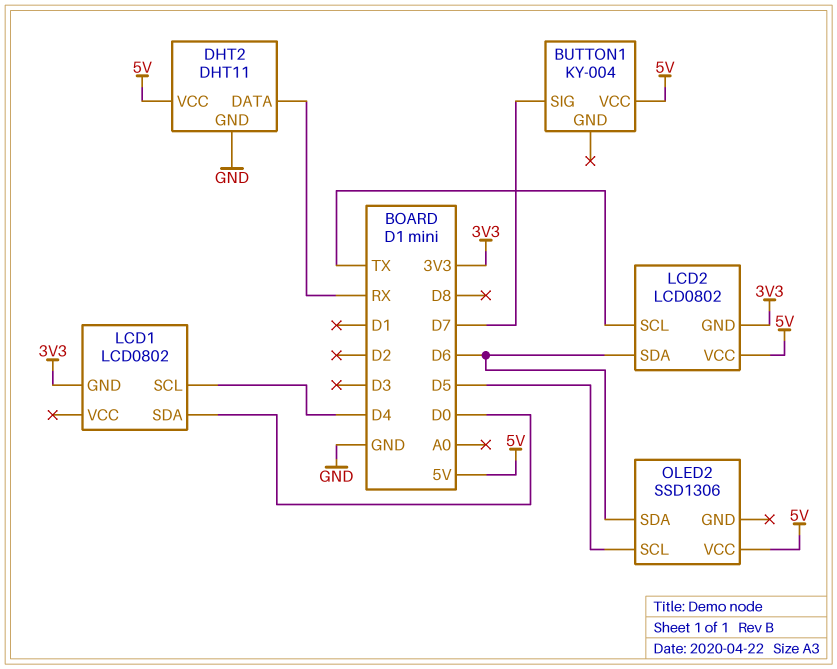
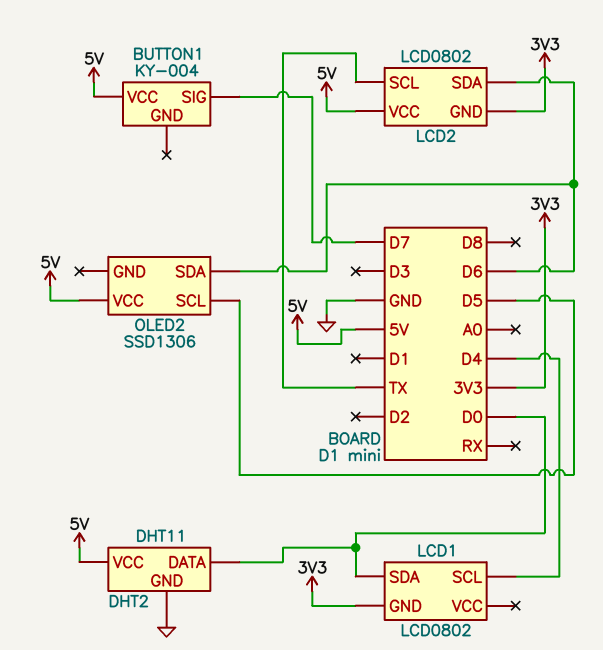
DHT2 pin DATA: RX -> D0

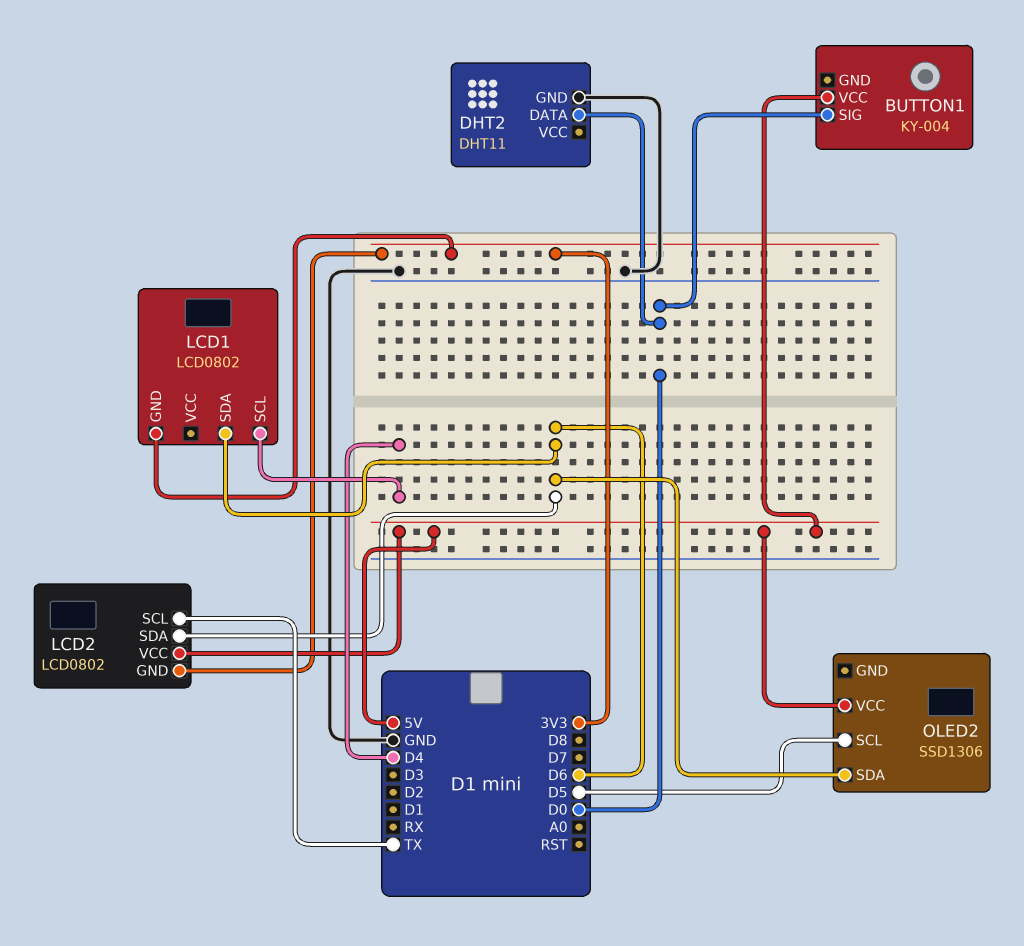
BUTTON1 pin SIG: D7 -> D0
DHT2 pin VCC: 5V -> none
LCD1 pin SDA: D0 -> D6

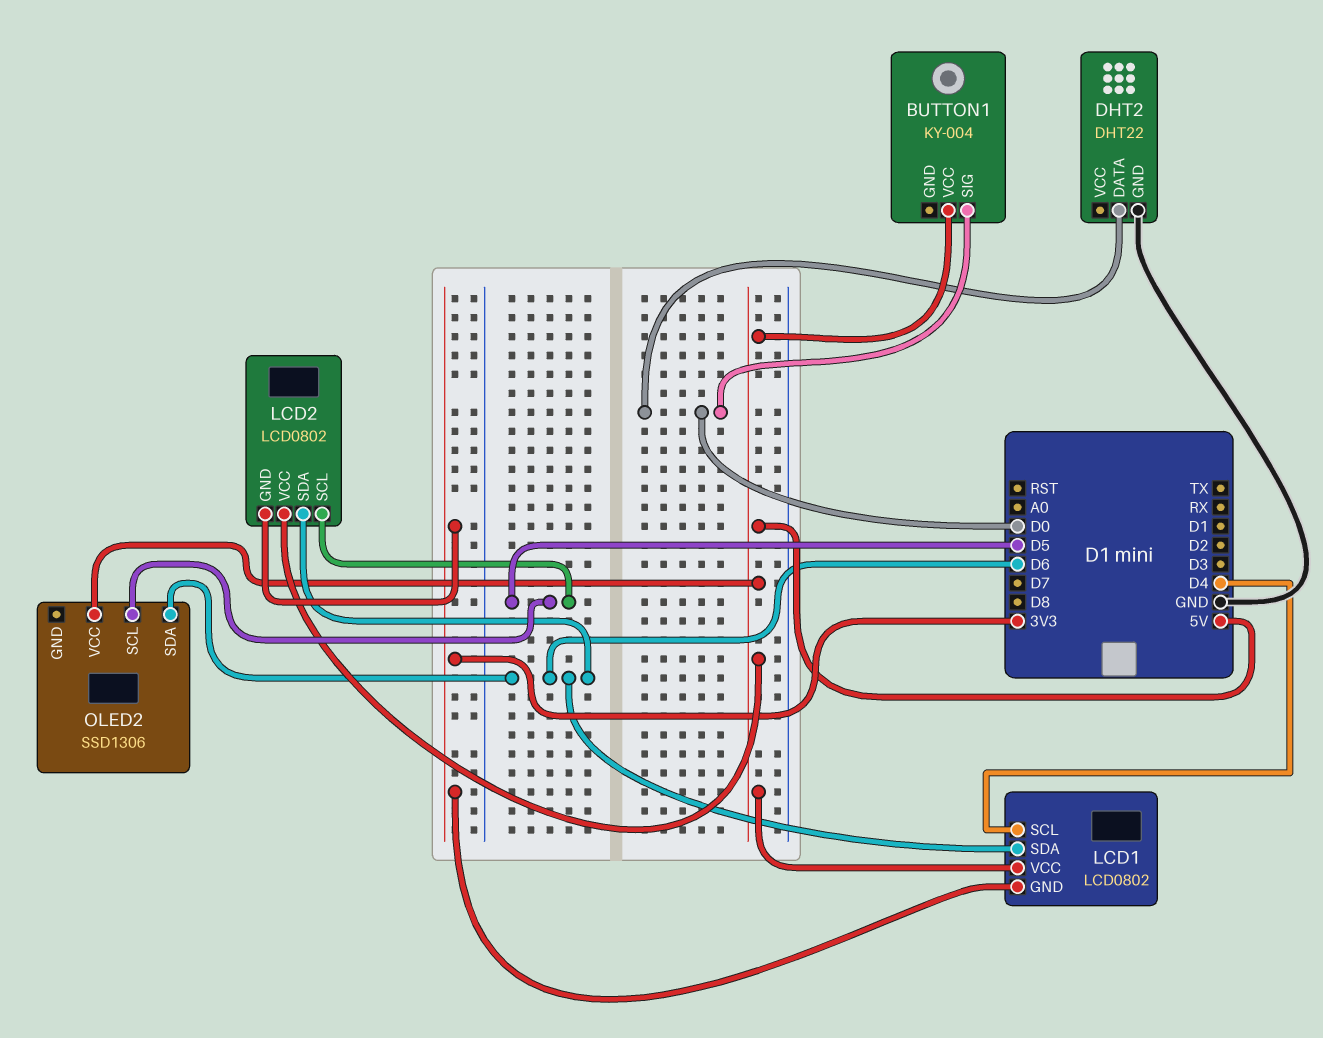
DHT2: DHT11 -> DHT22
LCD1 pin VCC: none -> 5V
LCD2 pin SCL: TX -> D5

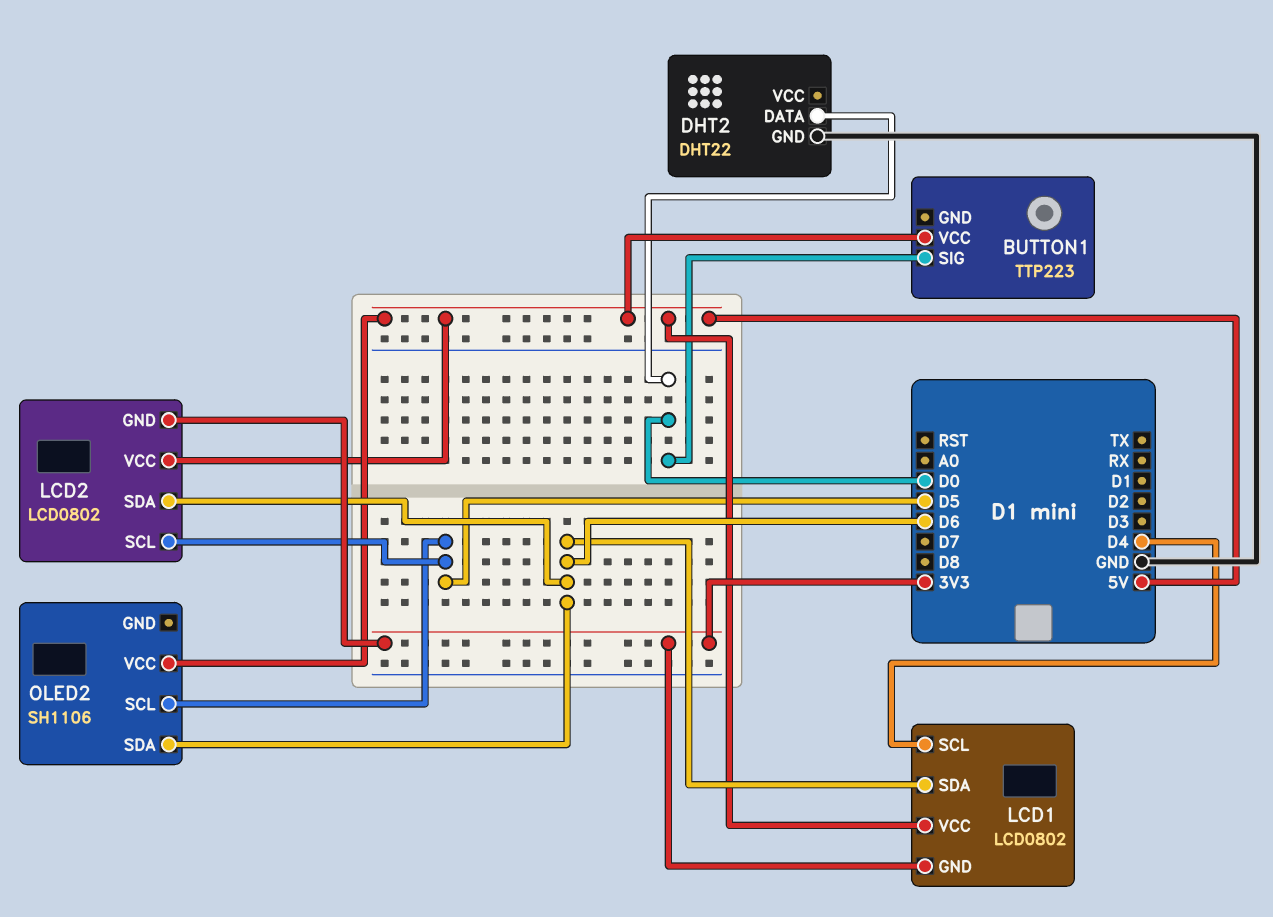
BUTTON1: KY-004 -> TTP223
OLED2: SSD1306 -> SH1106

